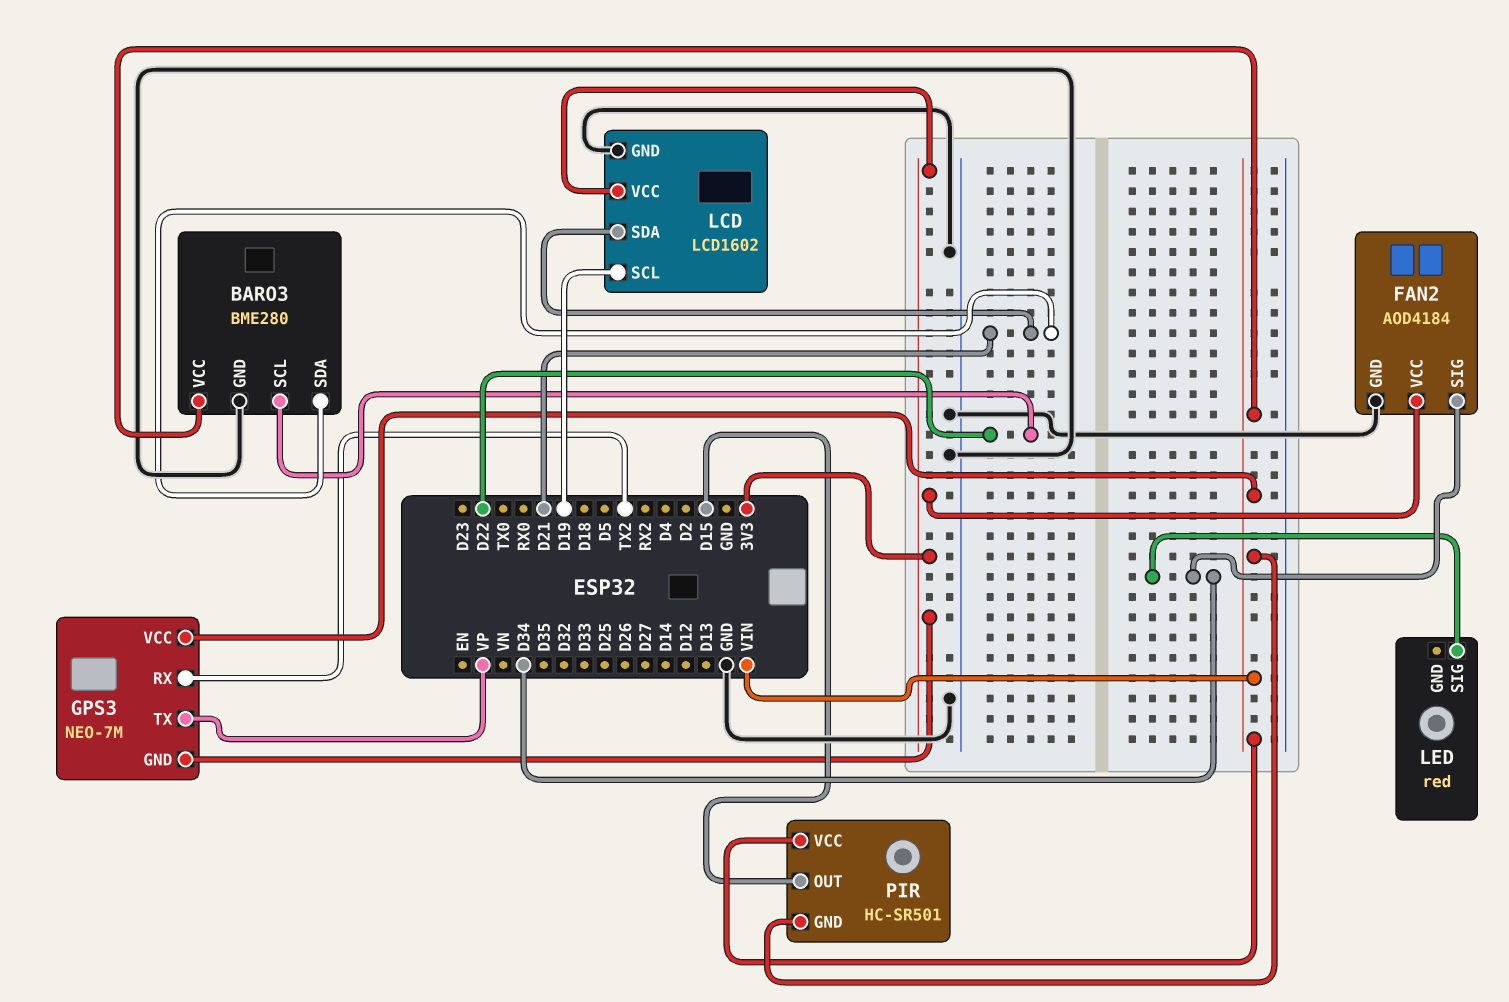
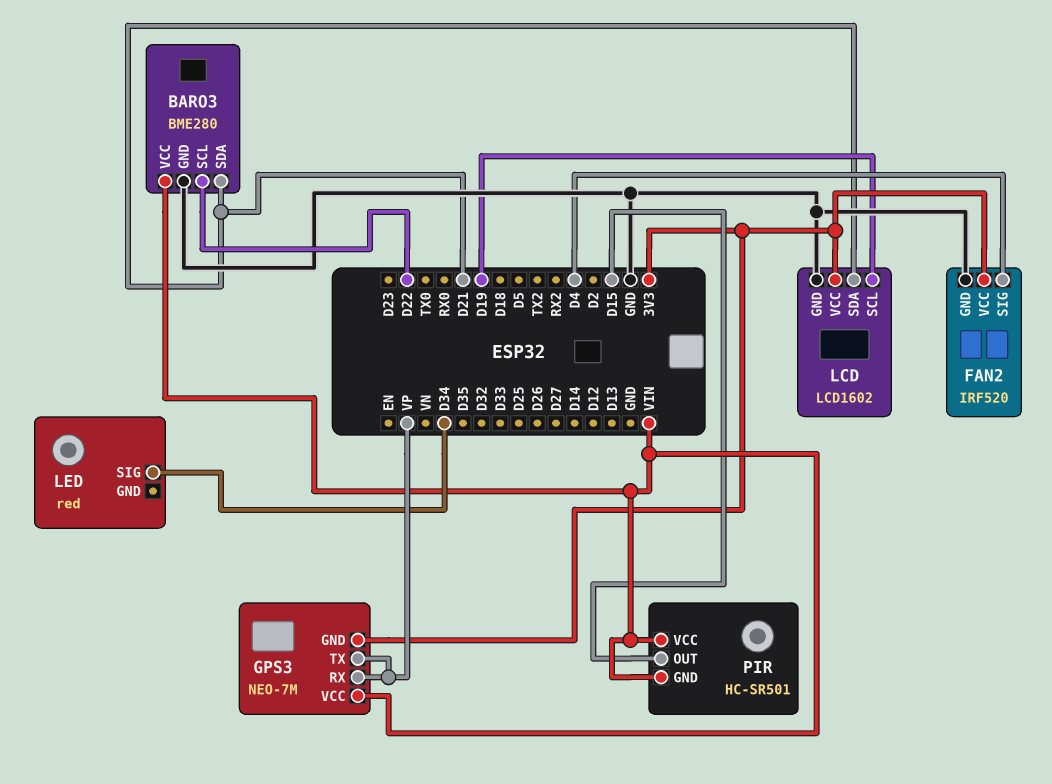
FAN2: AOD4184 -> IRF520
FAN2 pin SIG: D34 -> D4
GPS3 pin RX: TX2 -> VP

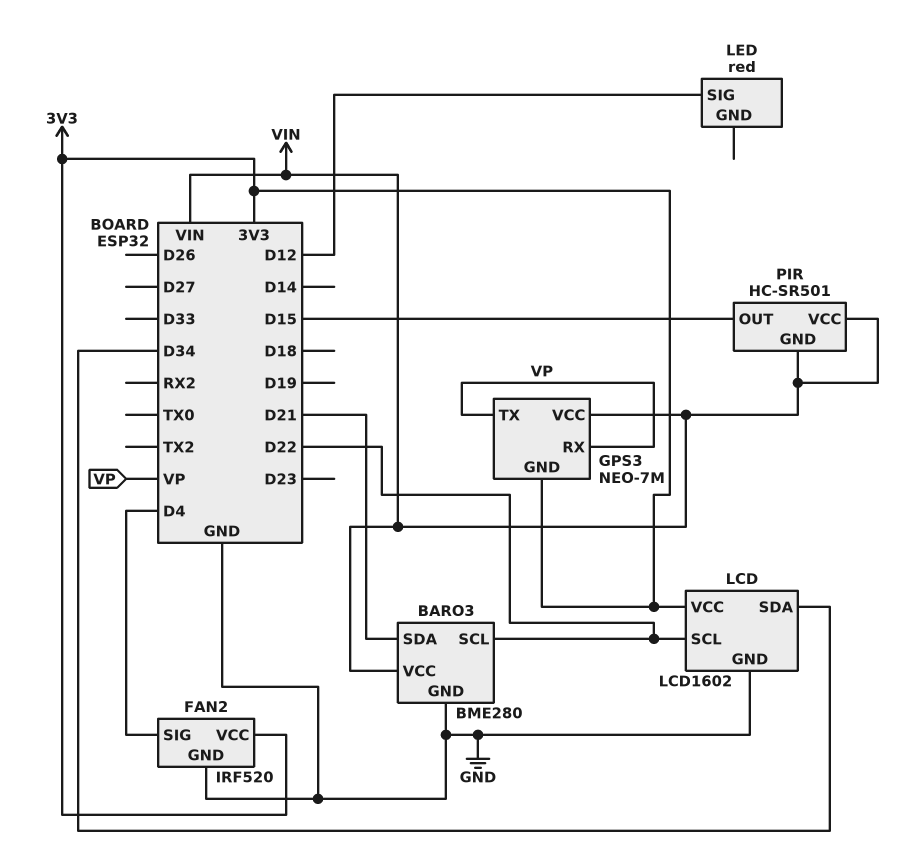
LCD pin SCL: D19 -> D22
LCD pin SDA: D21 -> D34
LED pin SIG: D34 -> D12

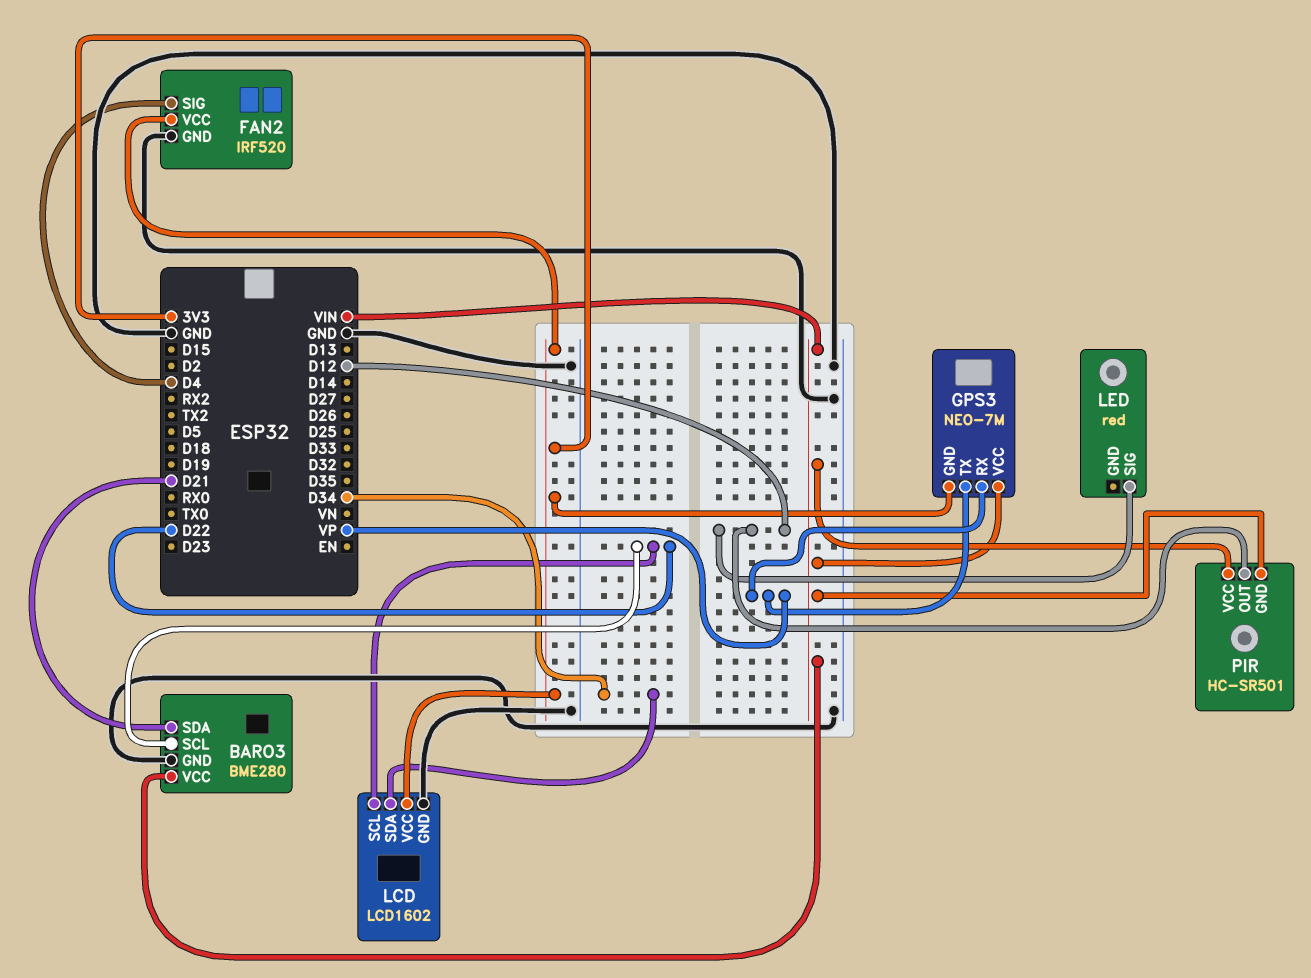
PIR pin OUT: D15 -> D12

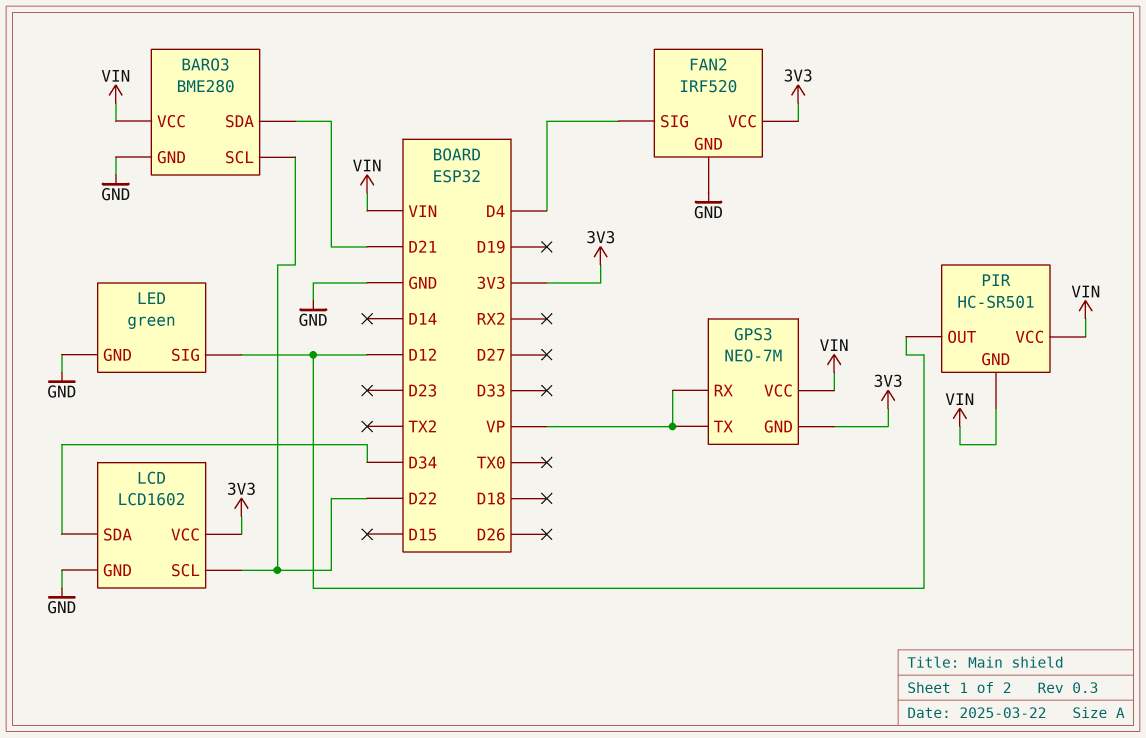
LED: red -> green
LED pin GND: none -> GND

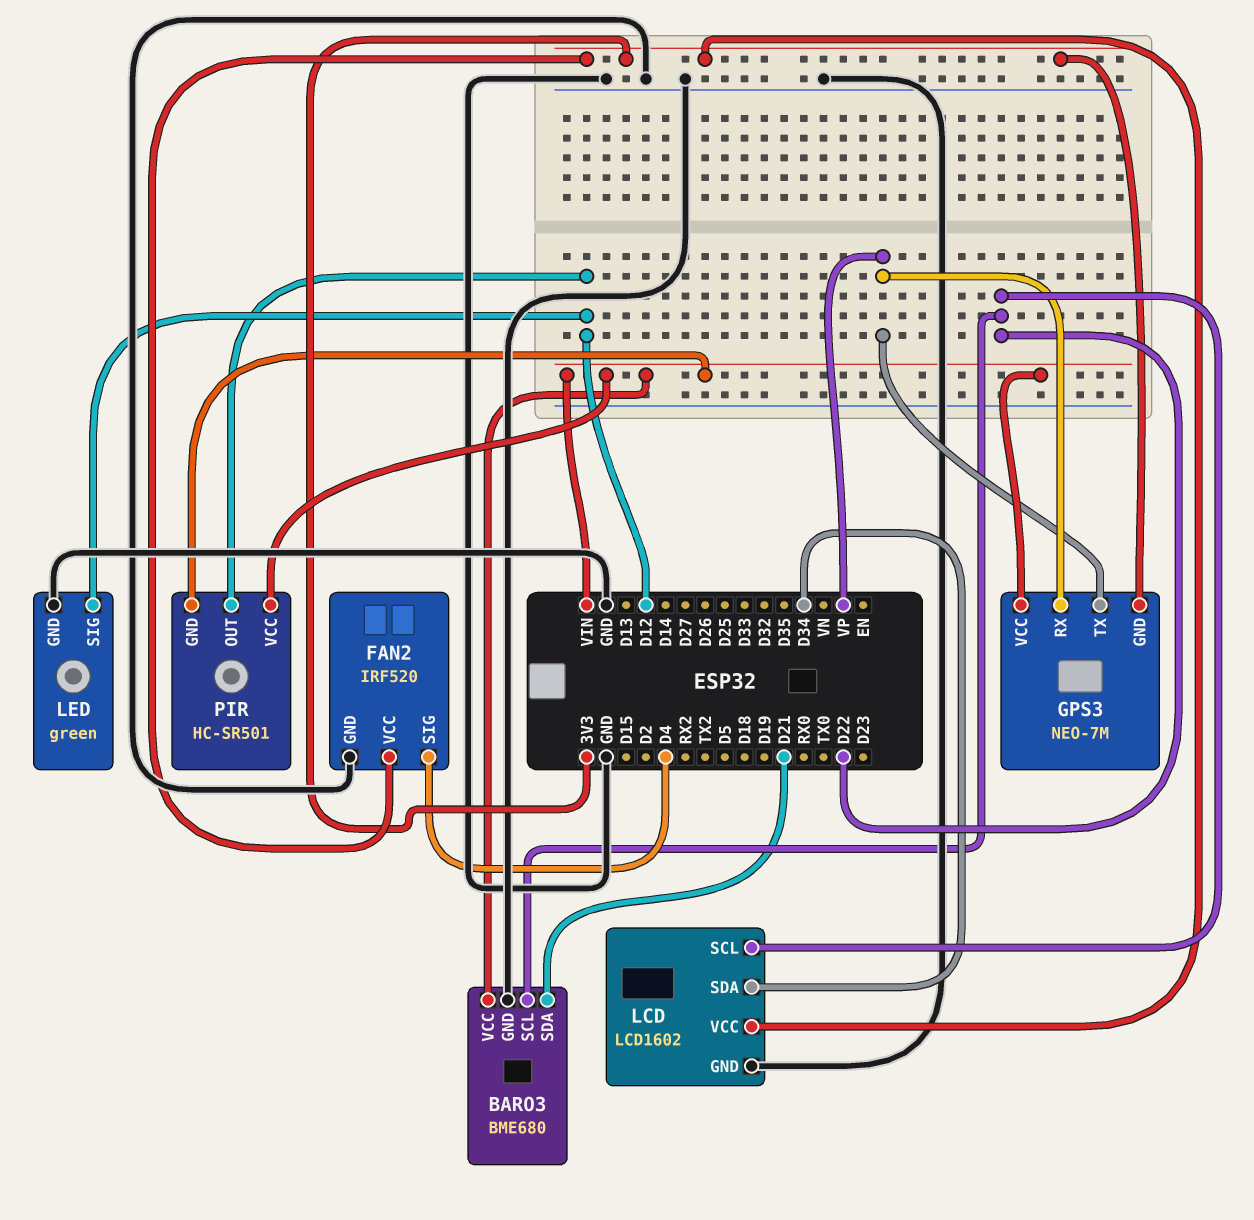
BARO3: BME280 -> BME680

